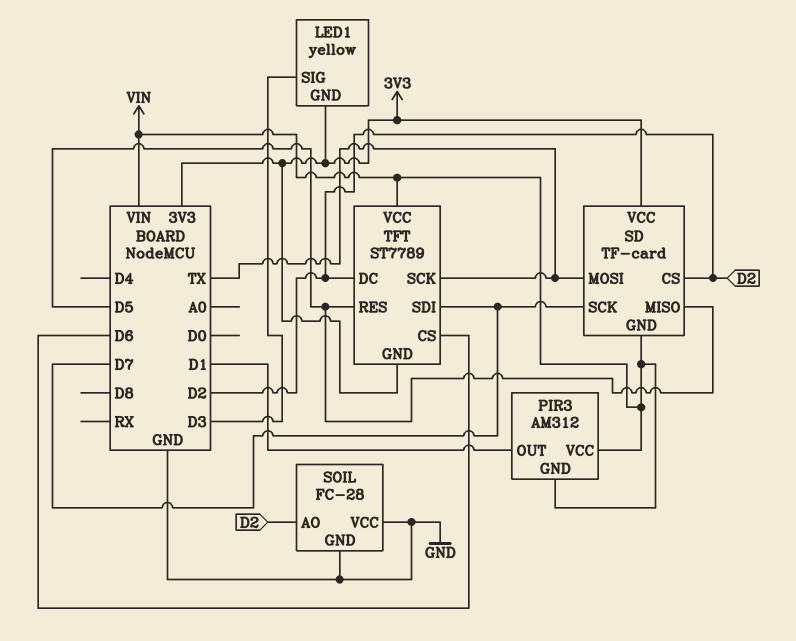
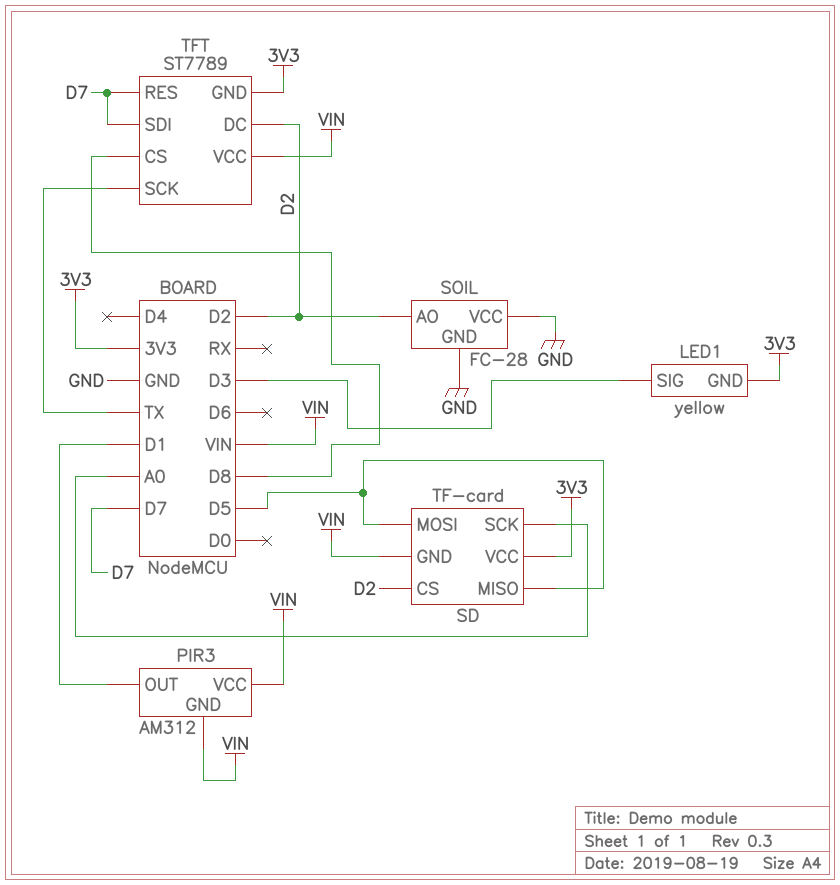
SD pin MOSI: TX -> D5
SD pin SCK: D7 -> A0
TFT pin CS: D6 -> D8
TFT pin RES: D5 -> D7

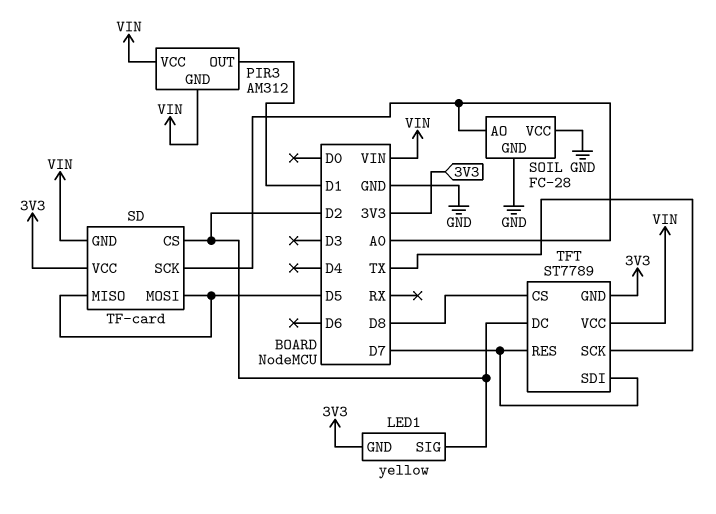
LED1 pin SIG: D3 -> D2
SOIL pin AO: D2 -> A0

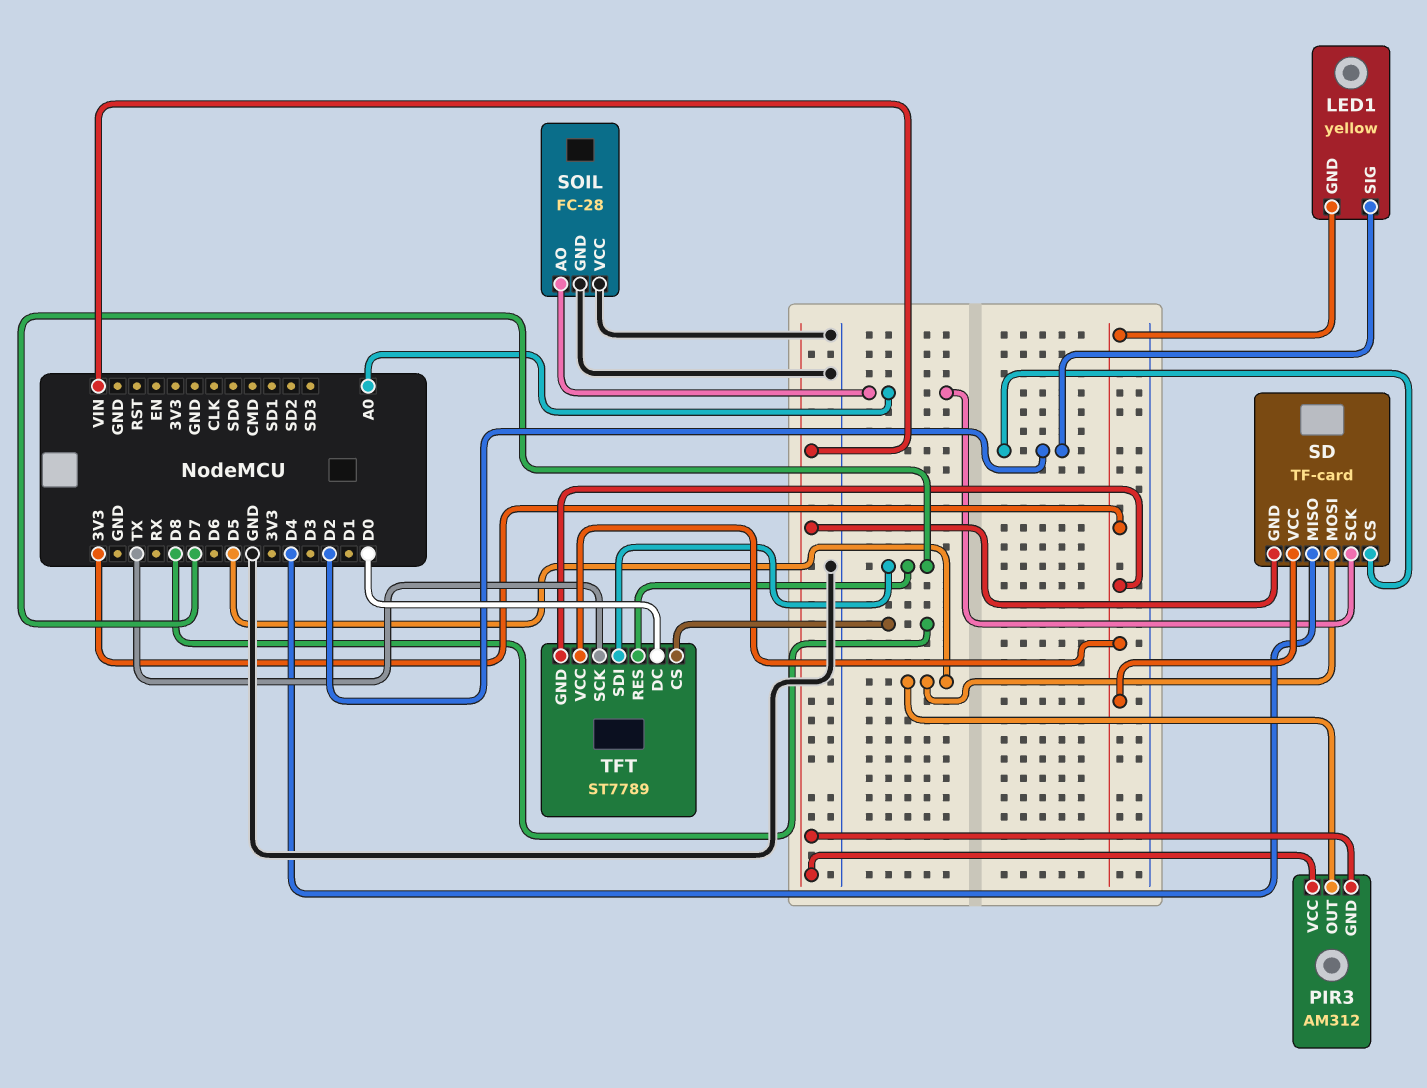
PIR3 pin OUT: D1 -> D5
SD pin MISO: D5 -> D4
TFT pin DC: D2 -> D0
TFT pin VCC: VIN -> 3V3

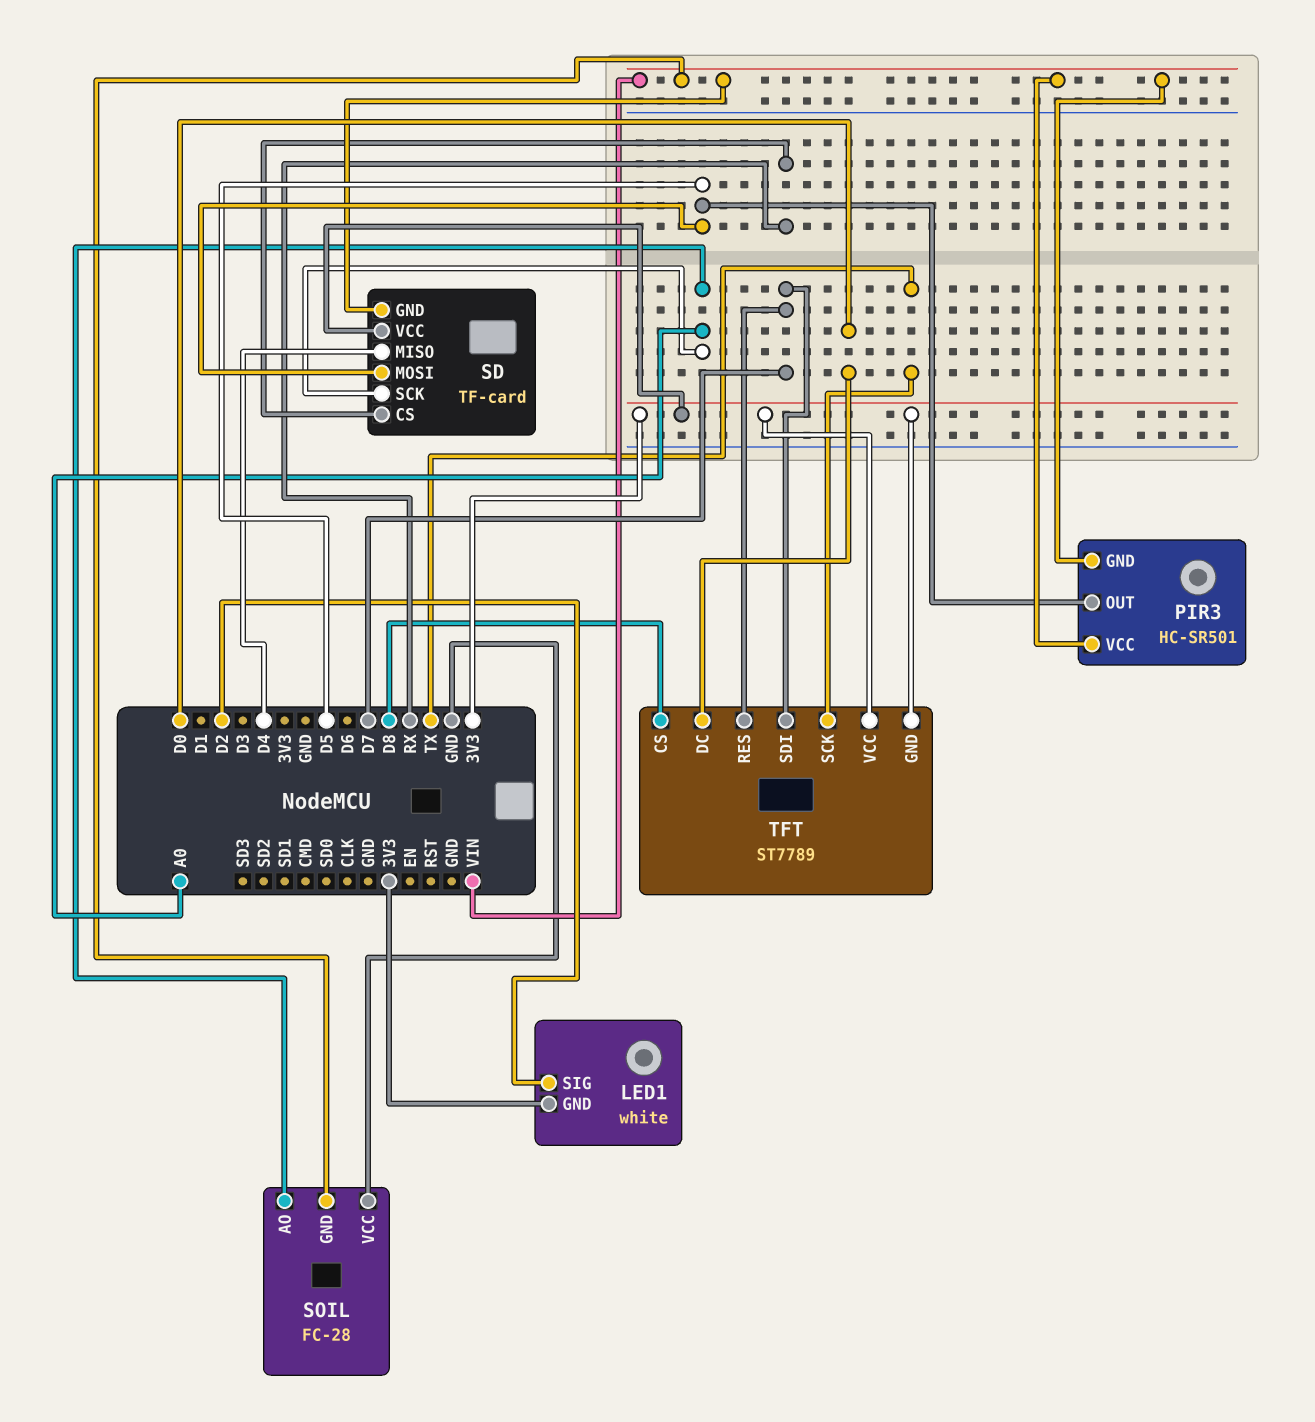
LED1: yellow -> white
PIR3: AM312 -> HC-SR501
SD pin CS: D2 -> RX
SOIL pin GND: GND -> VIN

